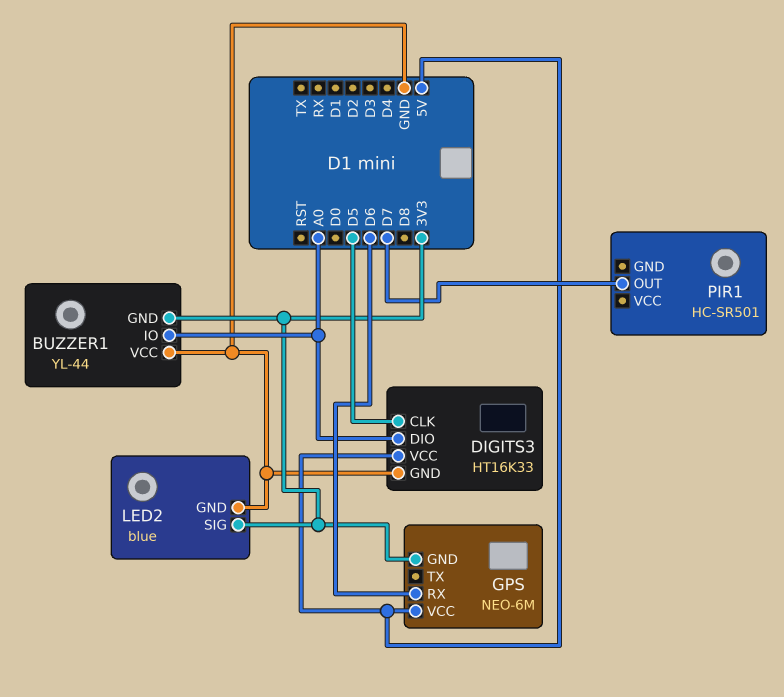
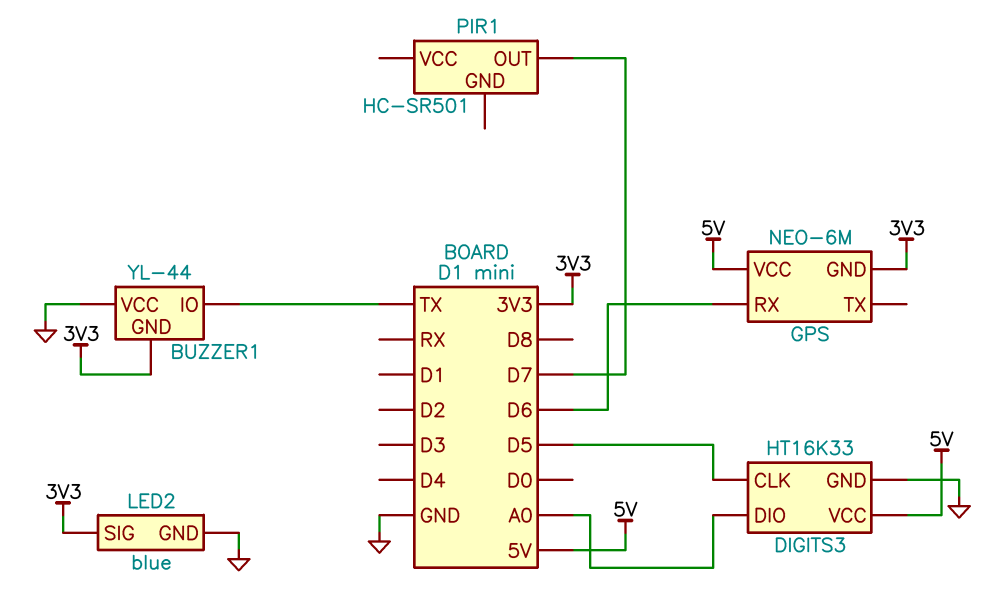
BUZZER1 pin IO: A0 -> TX

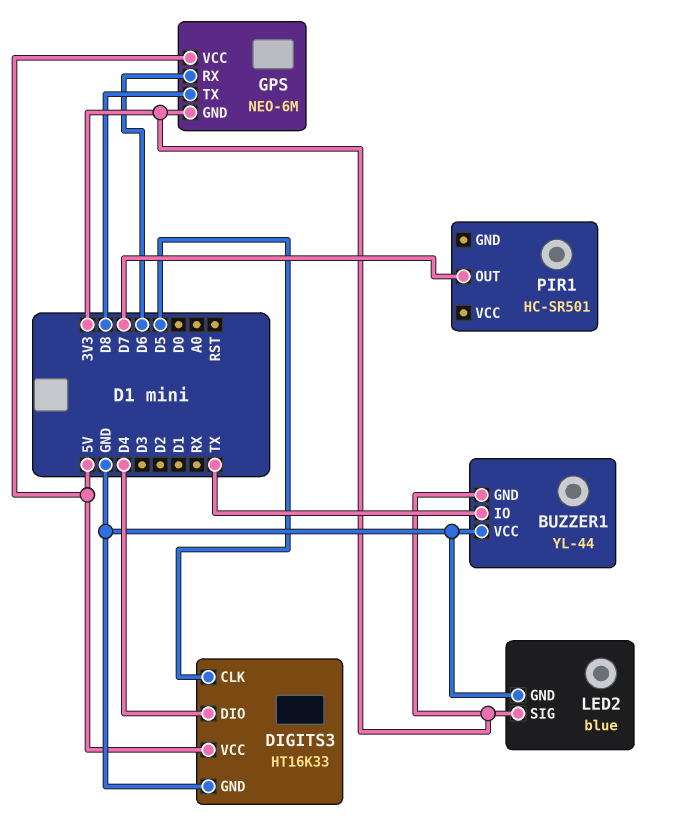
DIGITS3 pin DIO: A0 -> D4
GPS pin TX: none -> D8

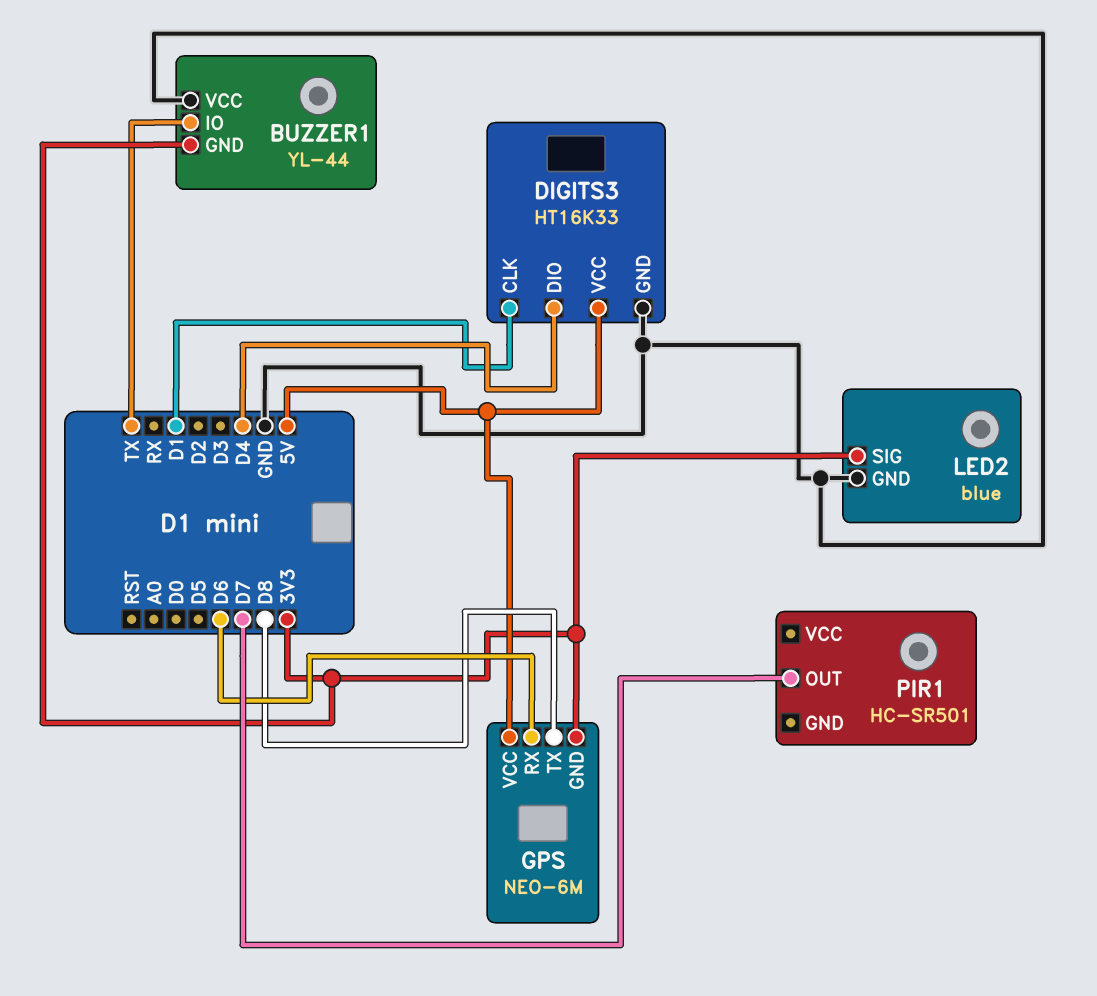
DIGITS3 pin CLK: D5 -> D1

